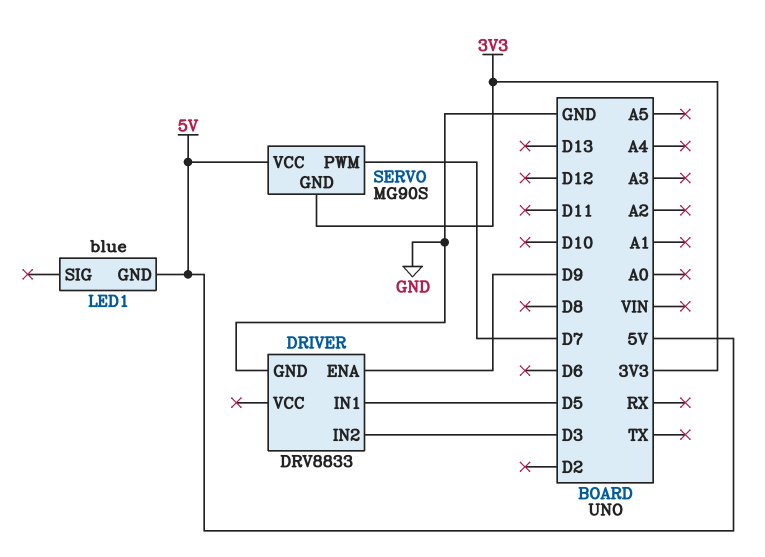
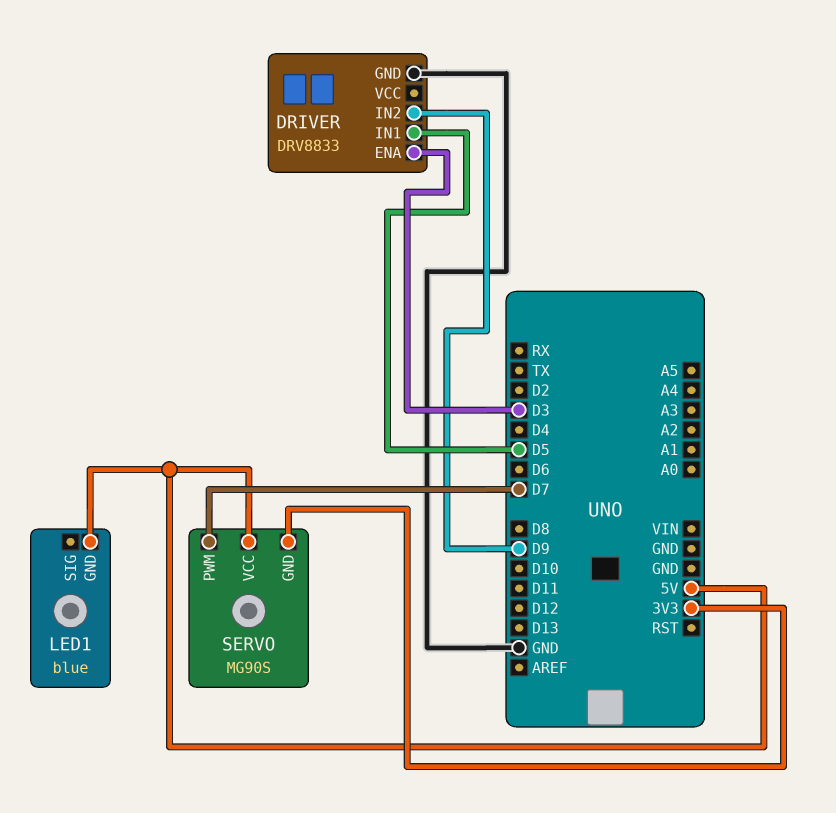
DRIVER pin ENA: D9 -> D3
DRIVER pin IN2: D3 -> D9

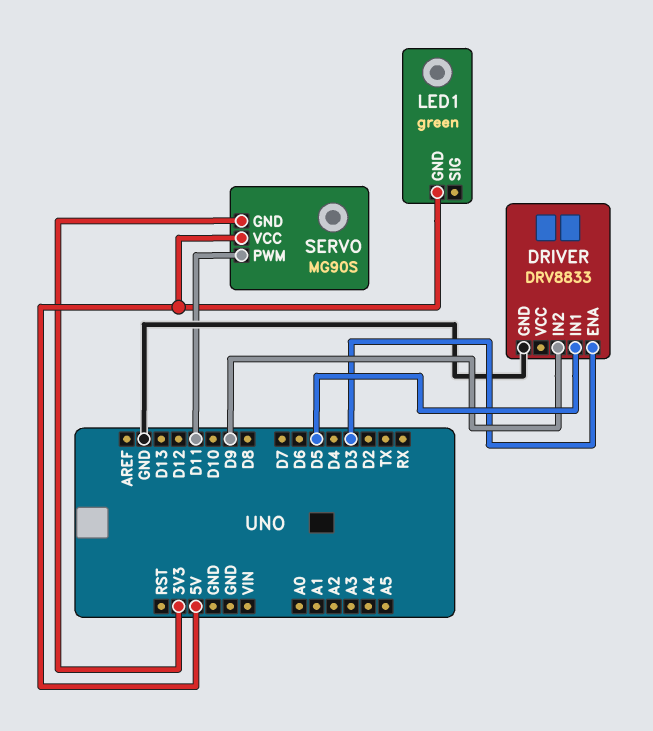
LED1: blue -> green
SERVO pin PWM: D7 -> D11

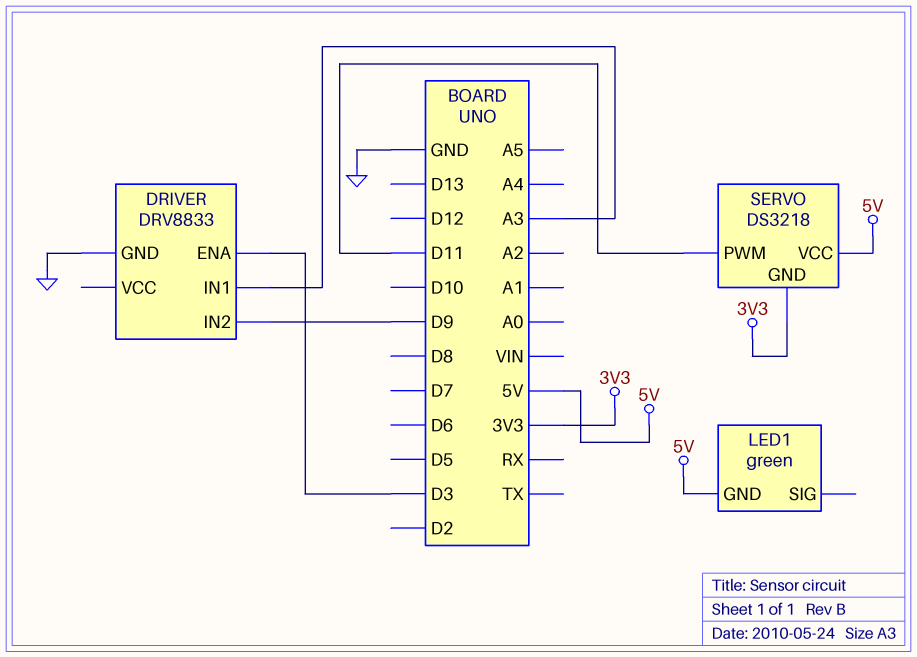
DRIVER pin IN1: D5 -> A3
SERVO: MG90S -> DS3218

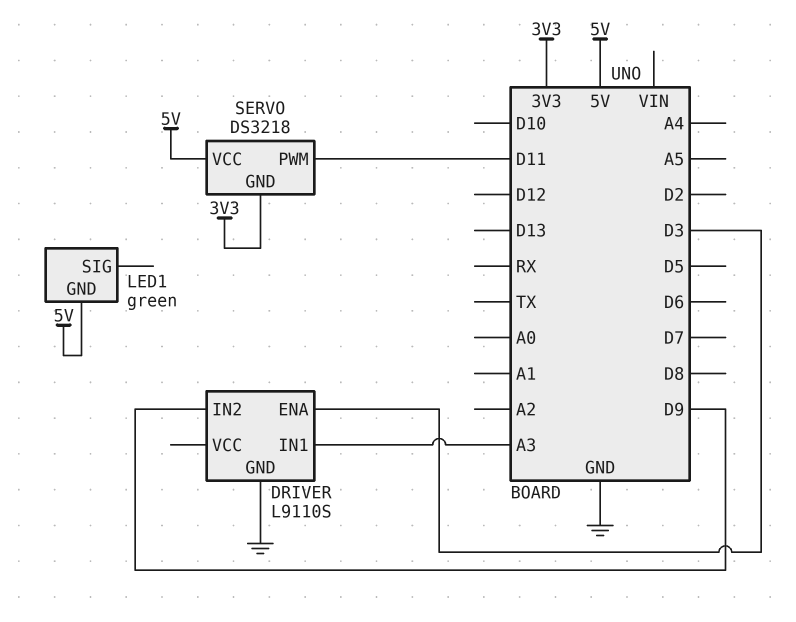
DRIVER: DRV8833 -> L9110S

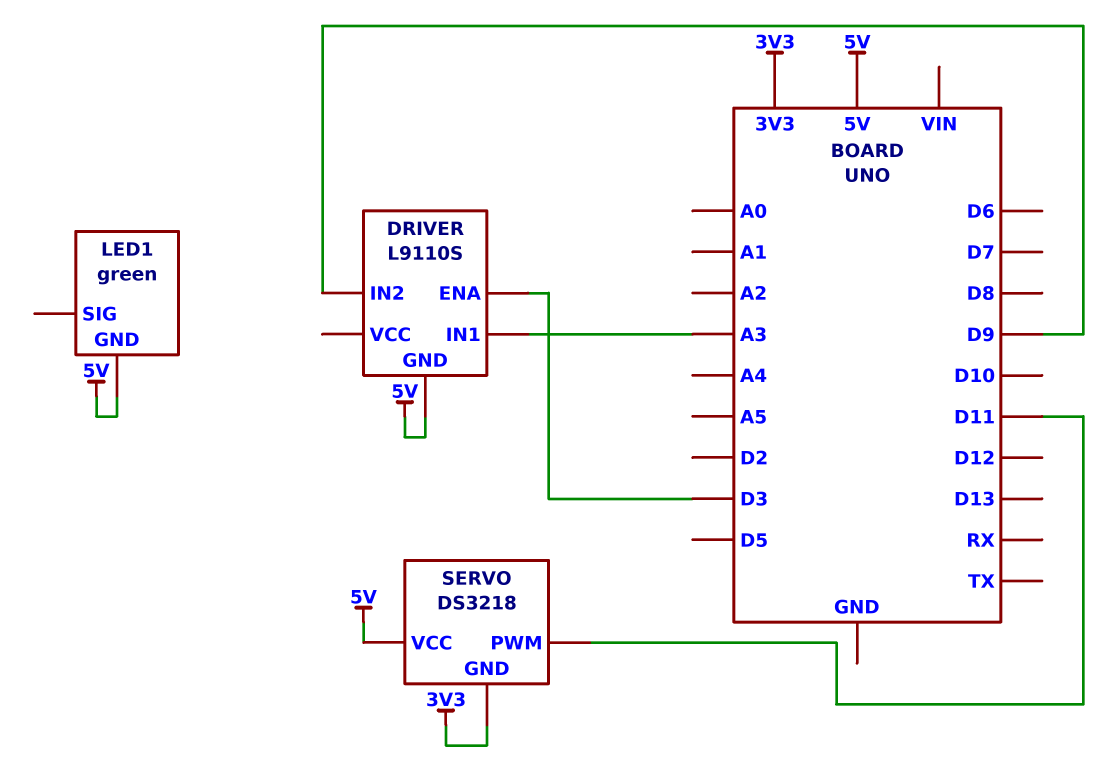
DRIVER pin GND: GND -> 5V

